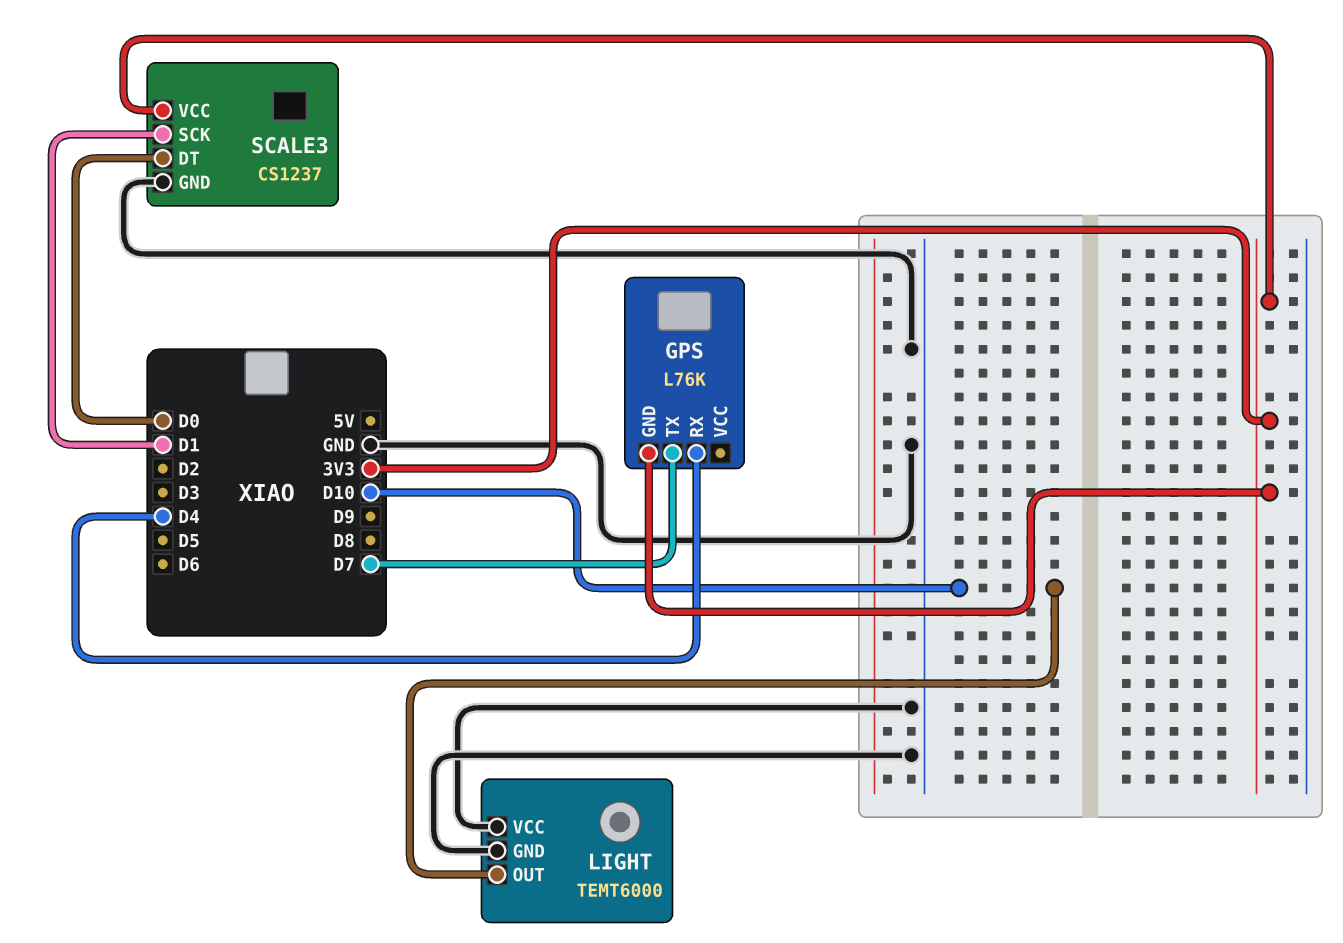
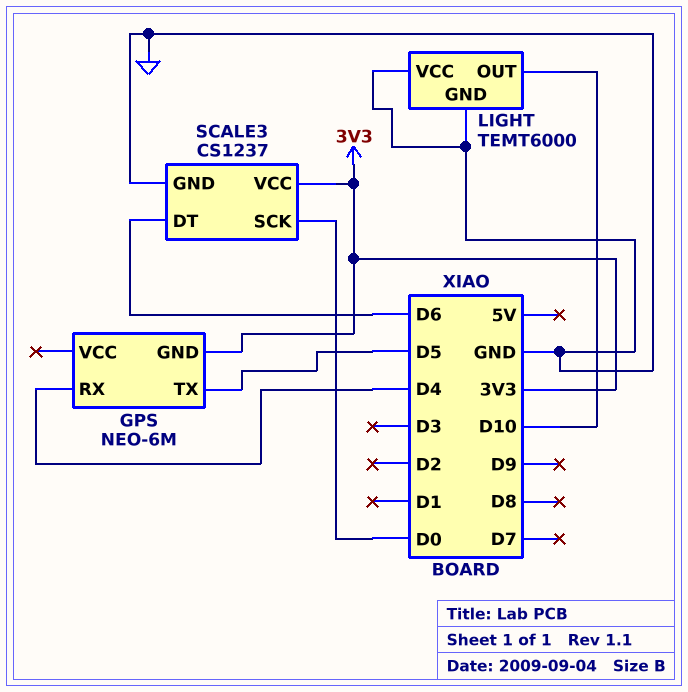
GPS: L76K -> NEO-6M
GPS pin TX: D7 -> D5
SCALE3 pin DT: D0 -> D6
SCALE3 pin SCK: D1 -> D0

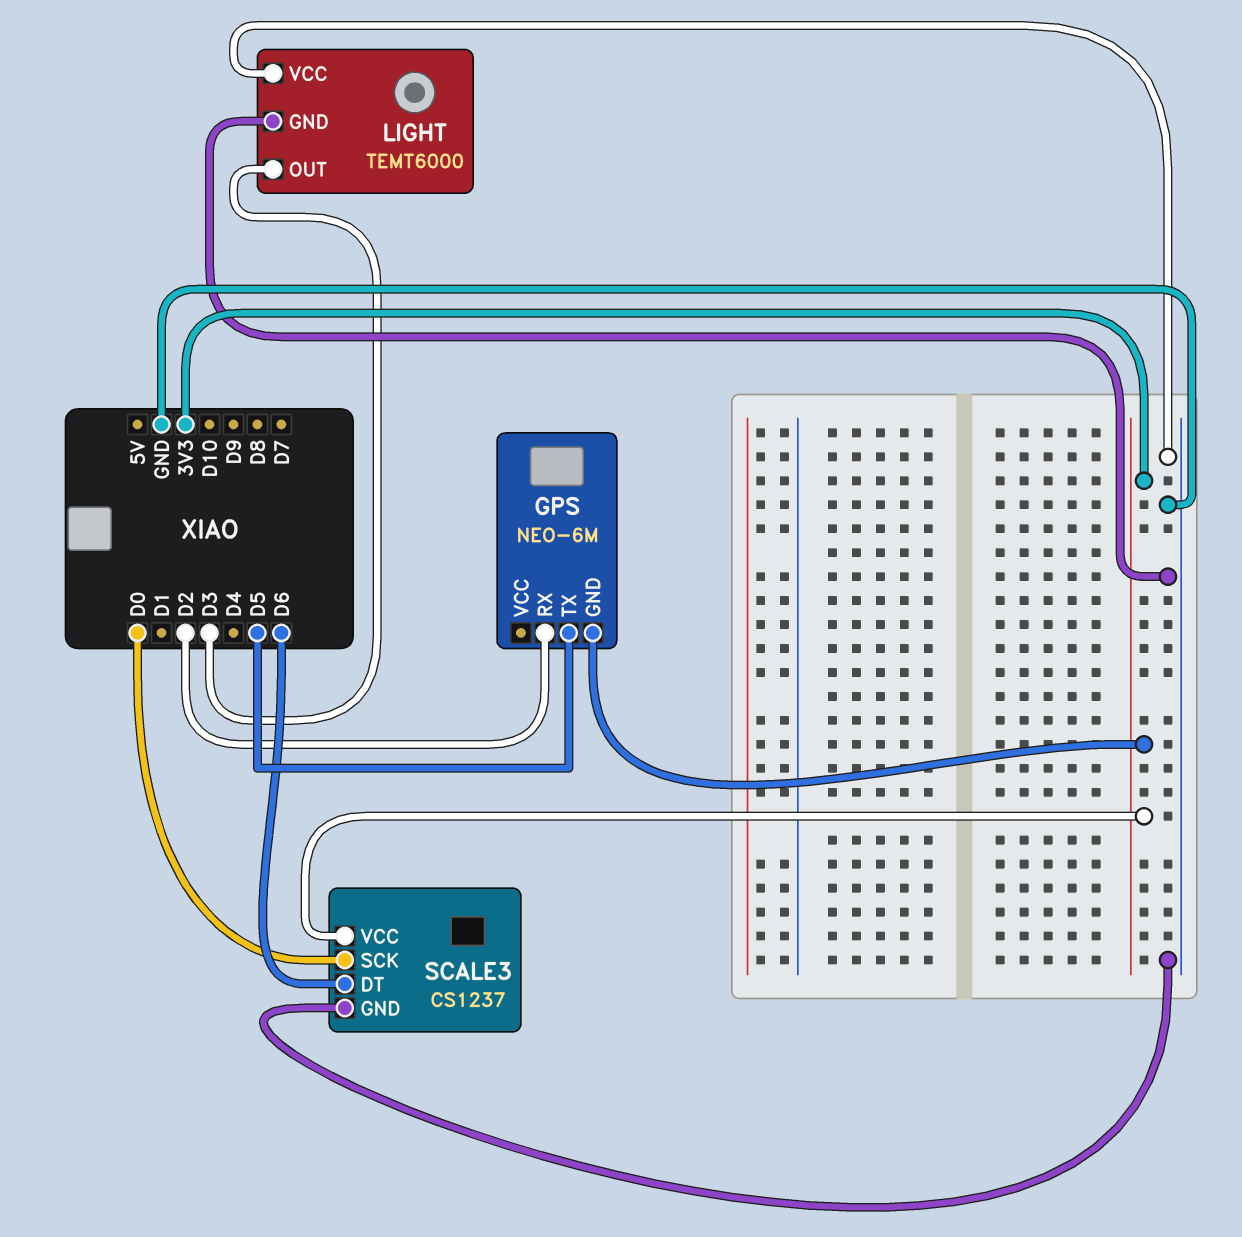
GPS pin RX: D4 -> D2
LIGHT pin OUT: D10 -> D3

